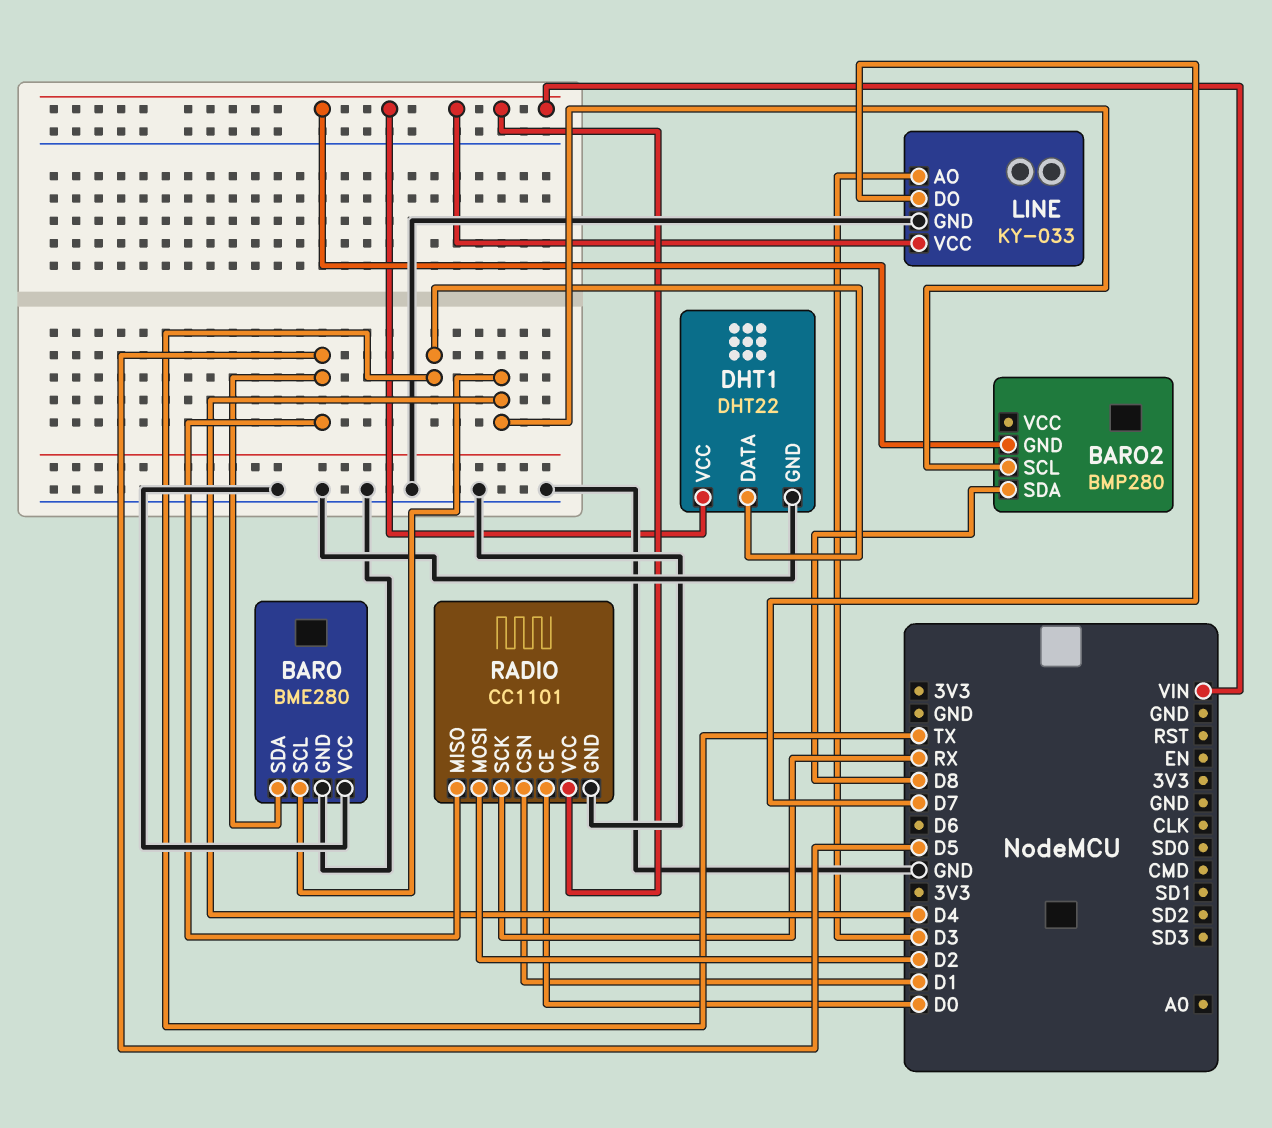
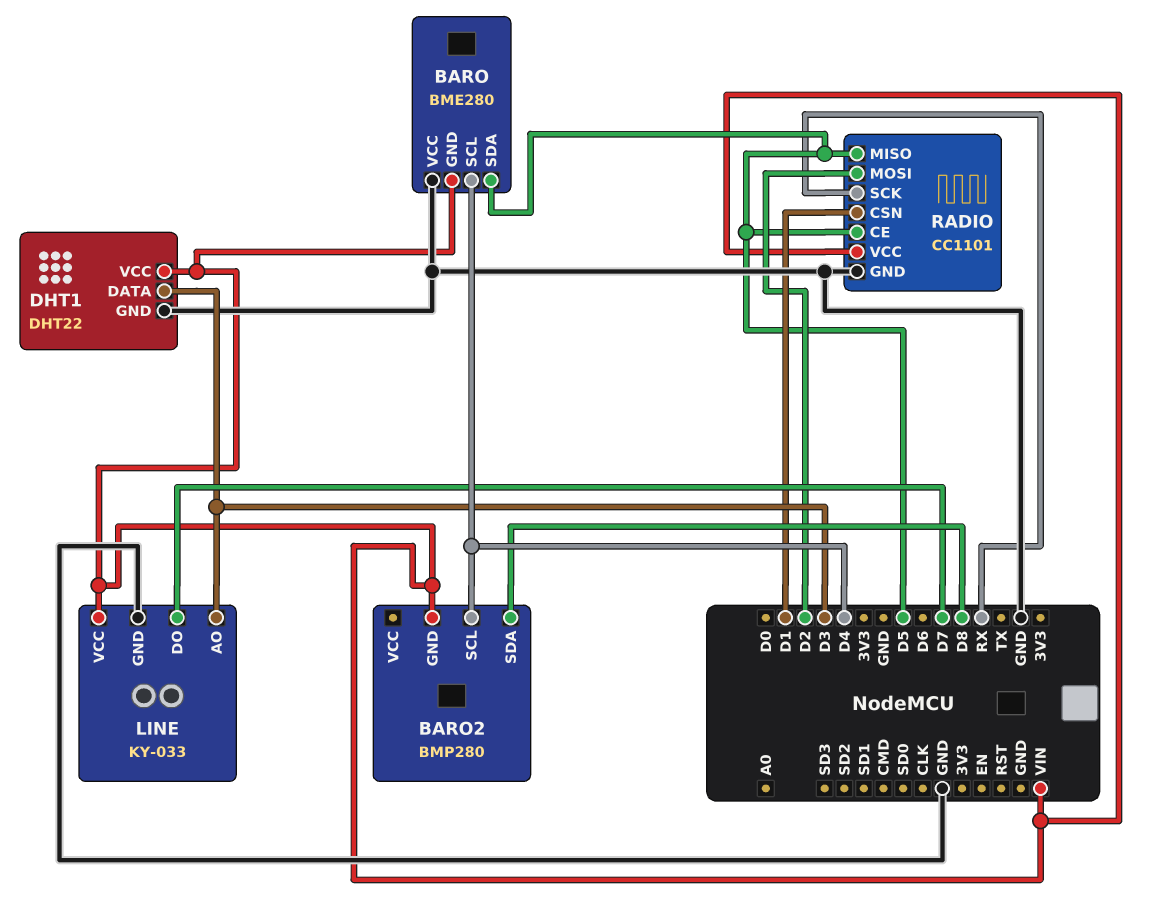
BARO pin GND: GND -> VIN
DHT1 pin DATA: TX -> D3
RADIO pin CE: D0 -> D5

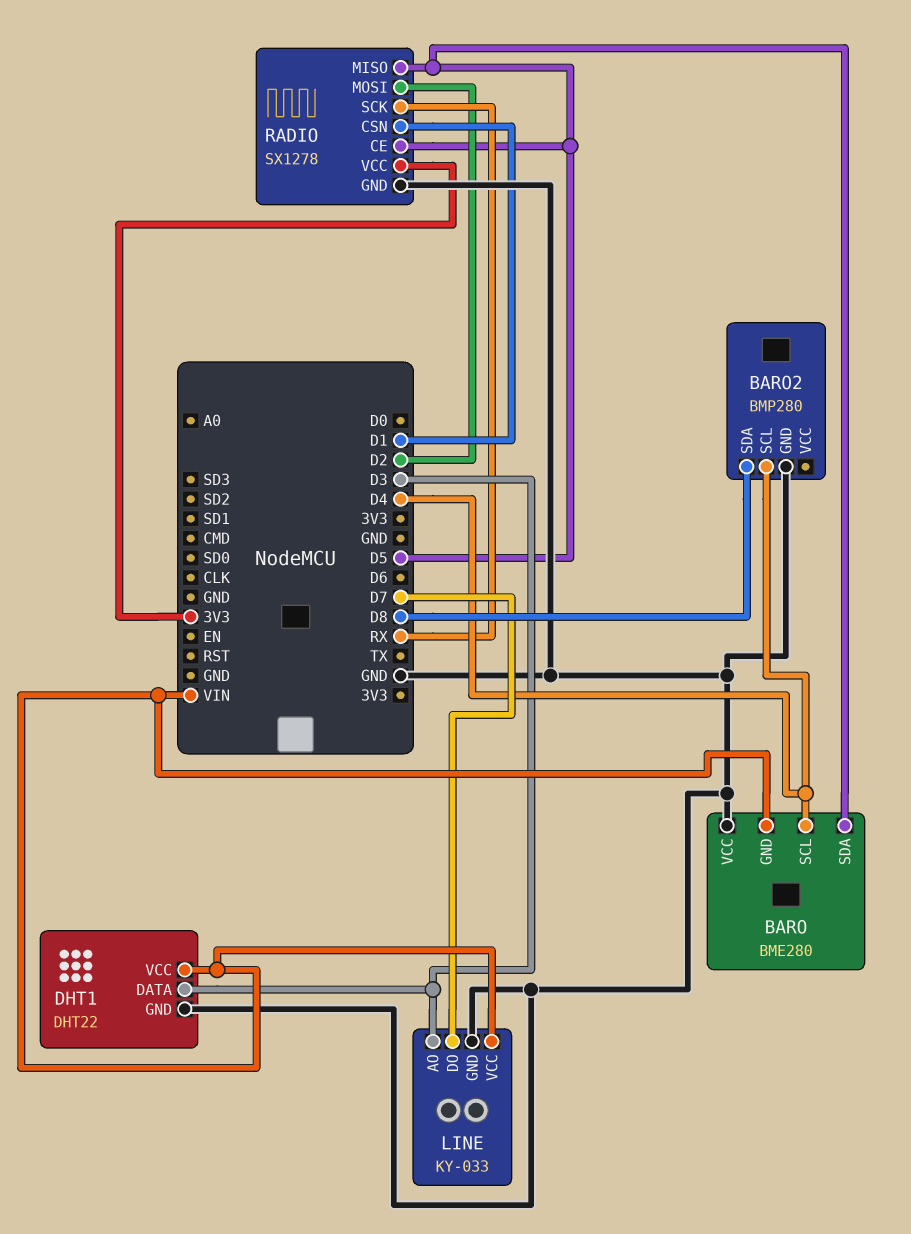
BARO2 pin GND: VIN -> GND
RADIO: CC1101 -> SX1278
RADIO pin VCC: VIN -> 3V3

